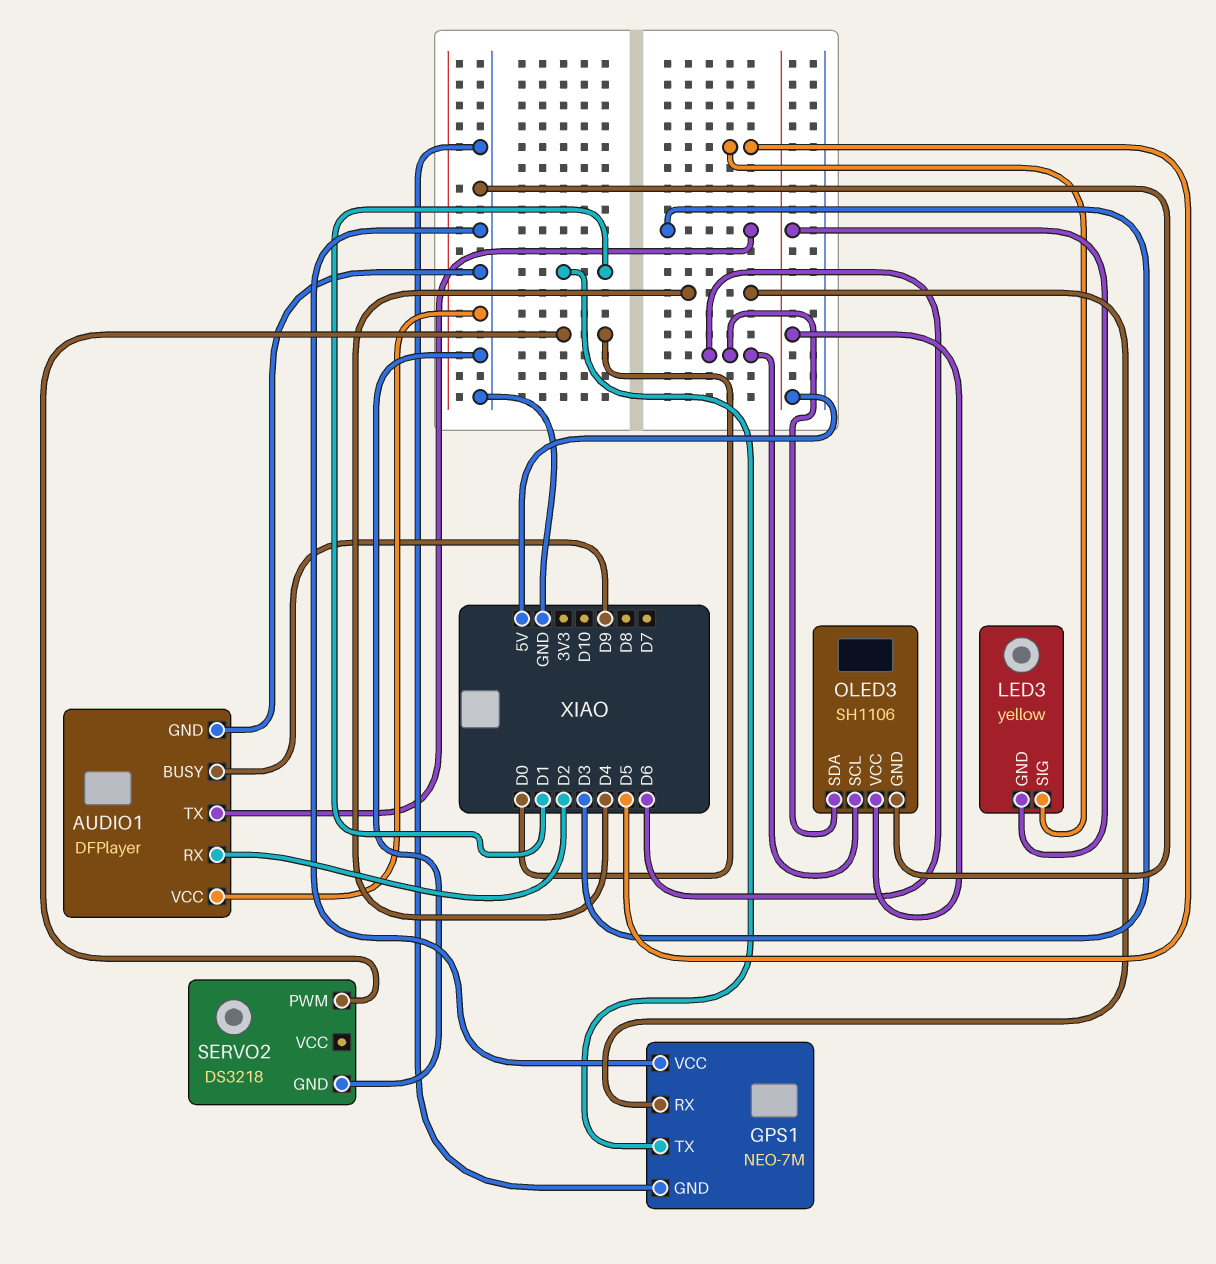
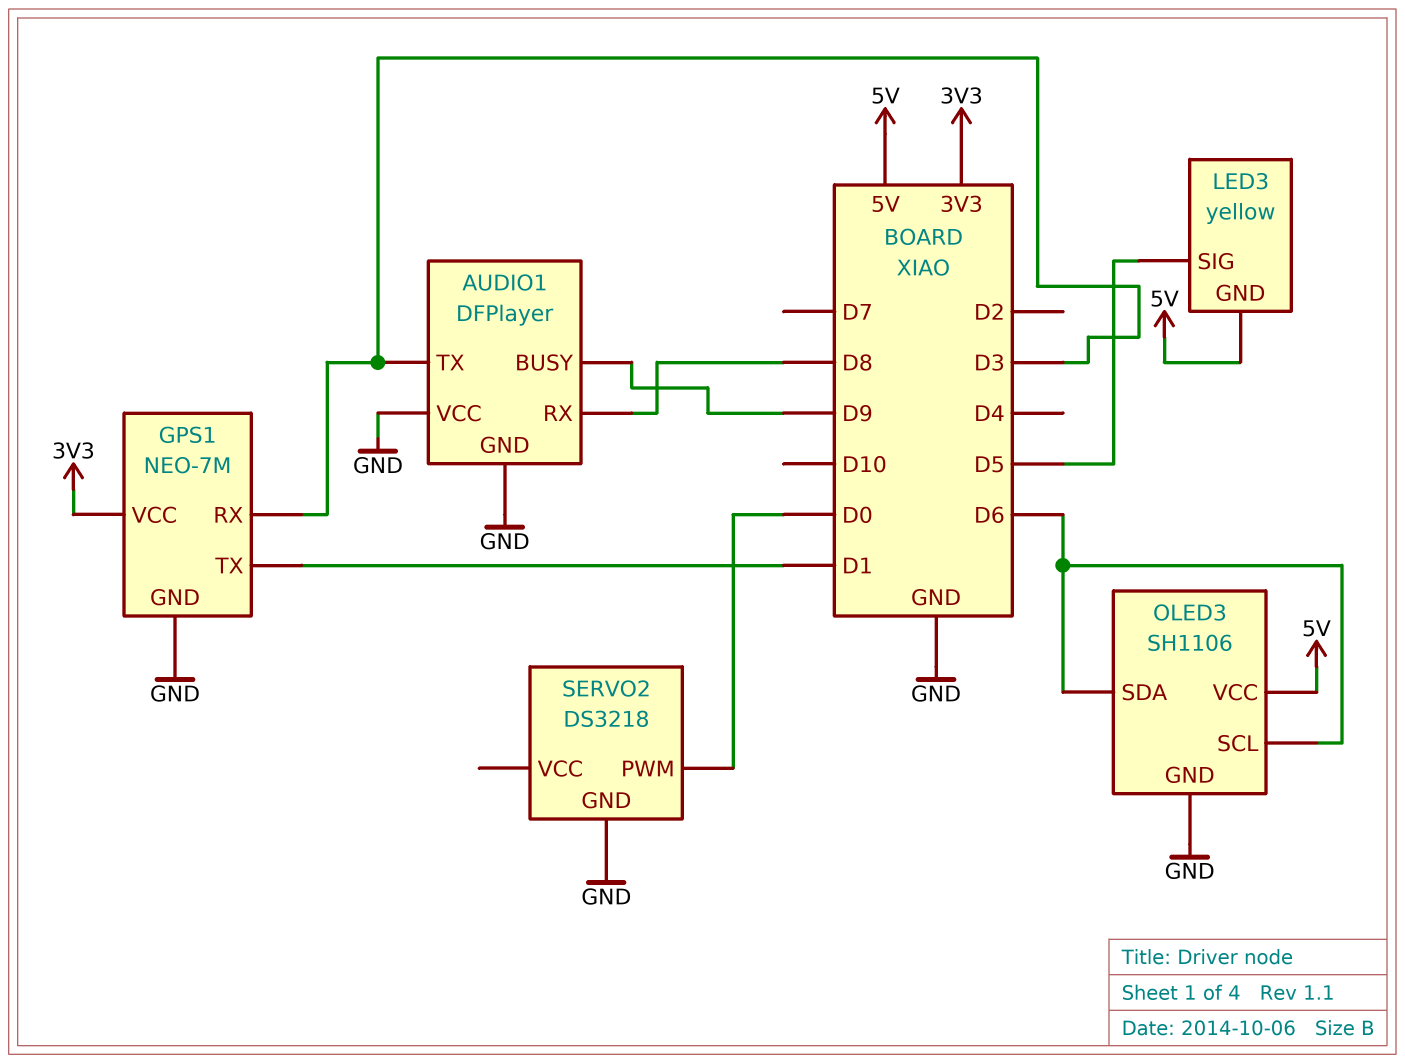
AUDIO1 pin RX: D2 -> D8
GPS1 pin RX: D4 -> D3
GPS1 pin VCC: GND -> 3V3

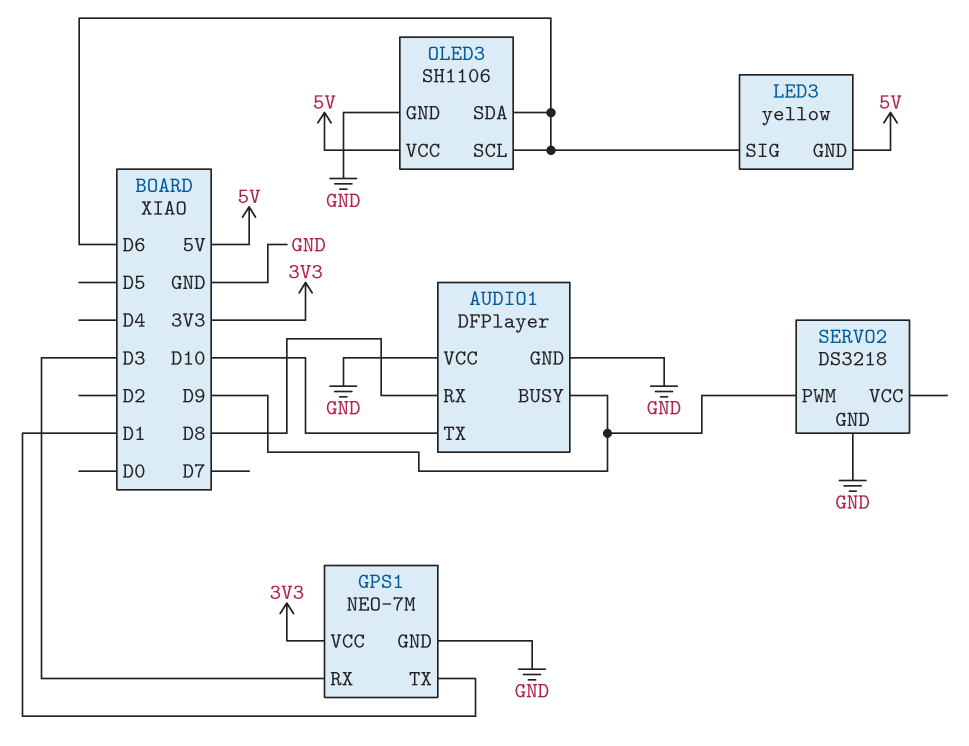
AUDIO1 pin TX: D3 -> D10
LED3 pin SIG: D5 -> D6
SERVO2 pin PWM: D0 -> D9

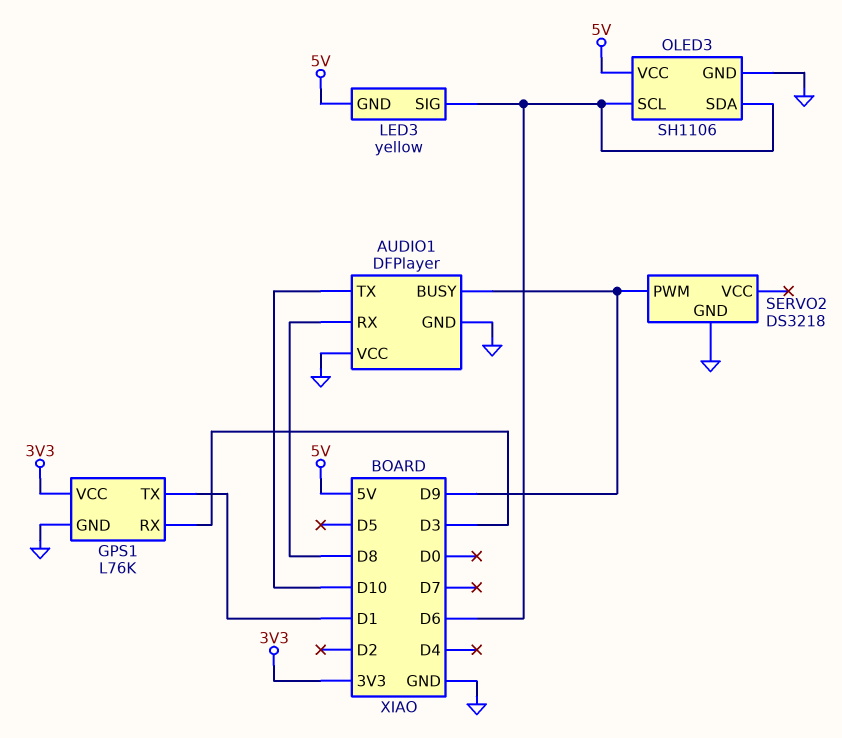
GPS1: NEO-7M -> L76K

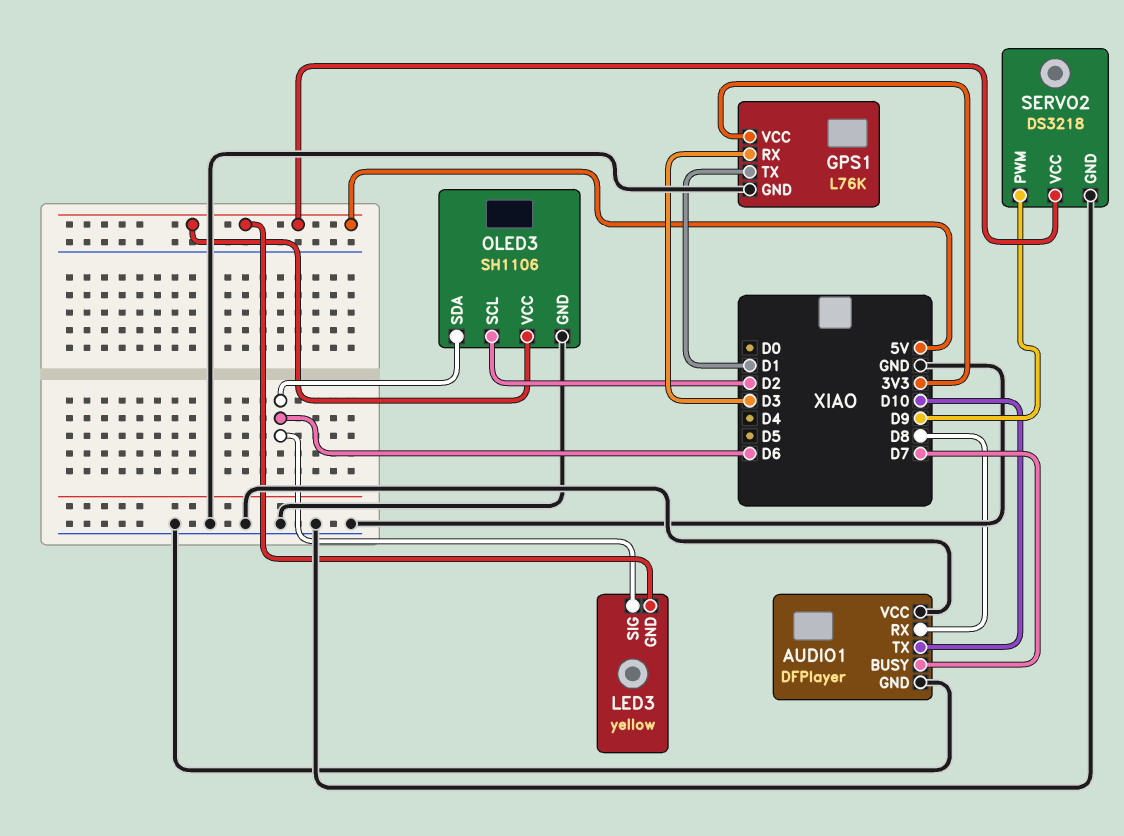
AUDIO1 pin BUSY: D9 -> D7
OLED3 pin SCL: D6 -> D2
SERVO2 pin VCC: none -> 5V

